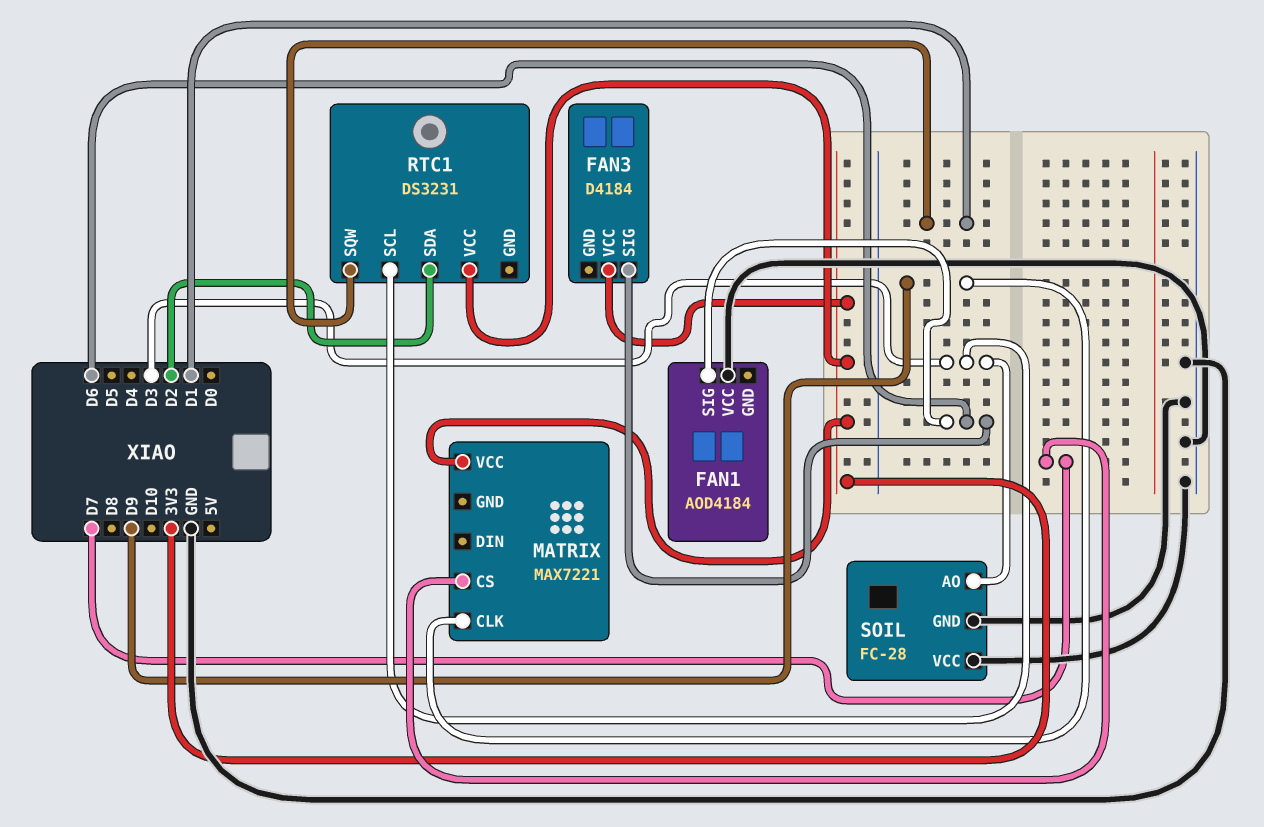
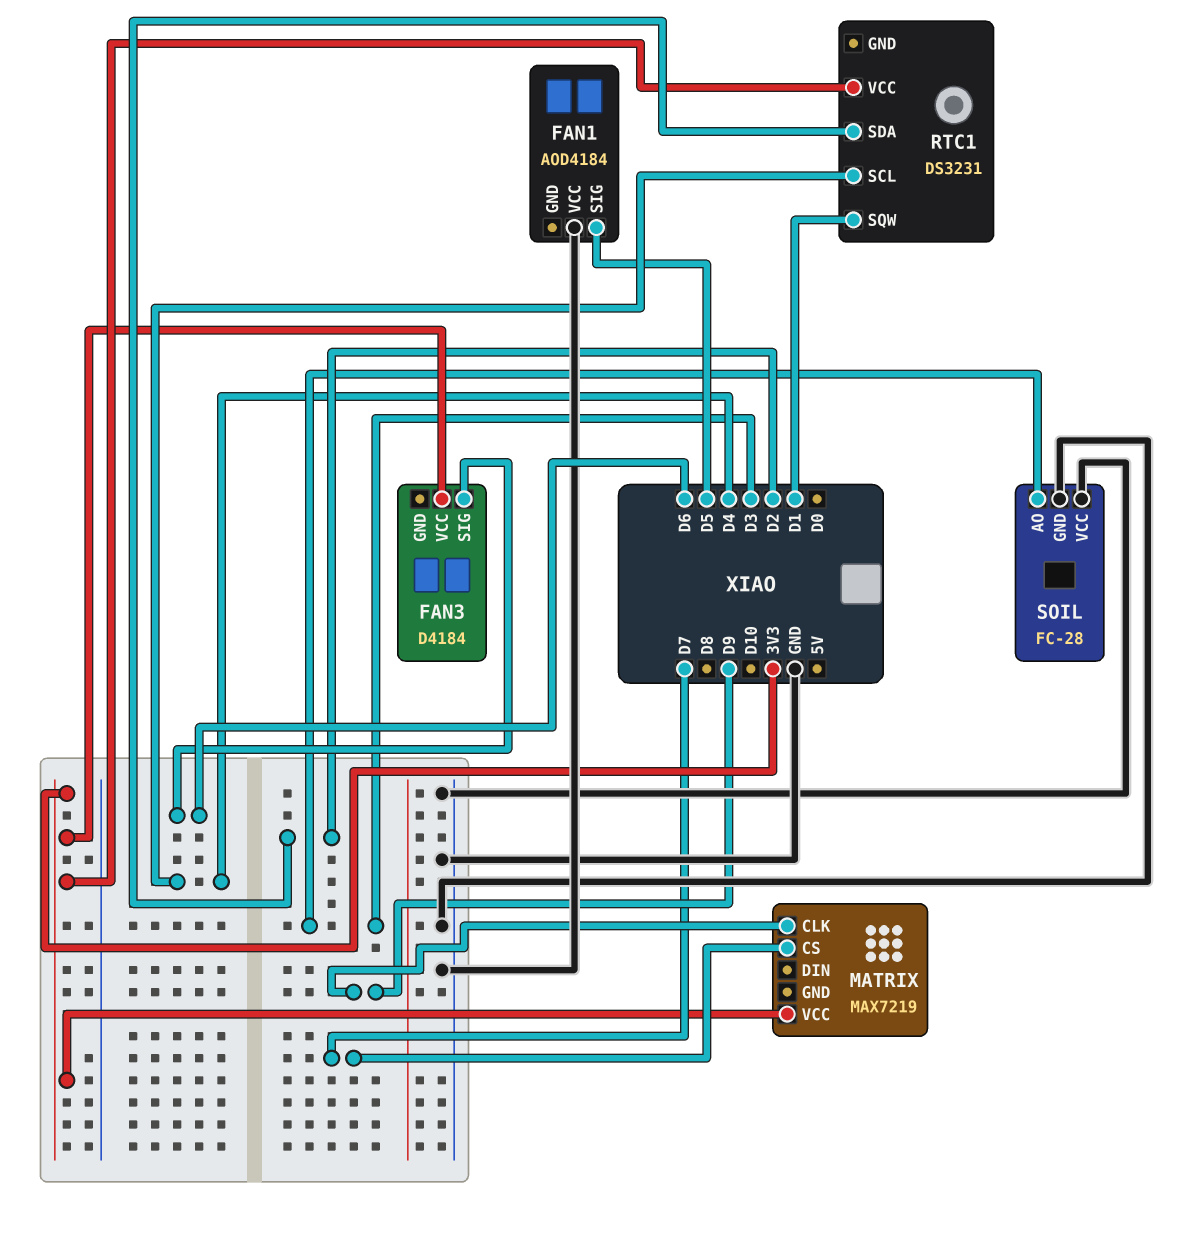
FAN1 pin SIG: D6 -> D5
MATRIX: MAX7221 -> MAX7219
RTC1 pin SCL: D3 -> D4

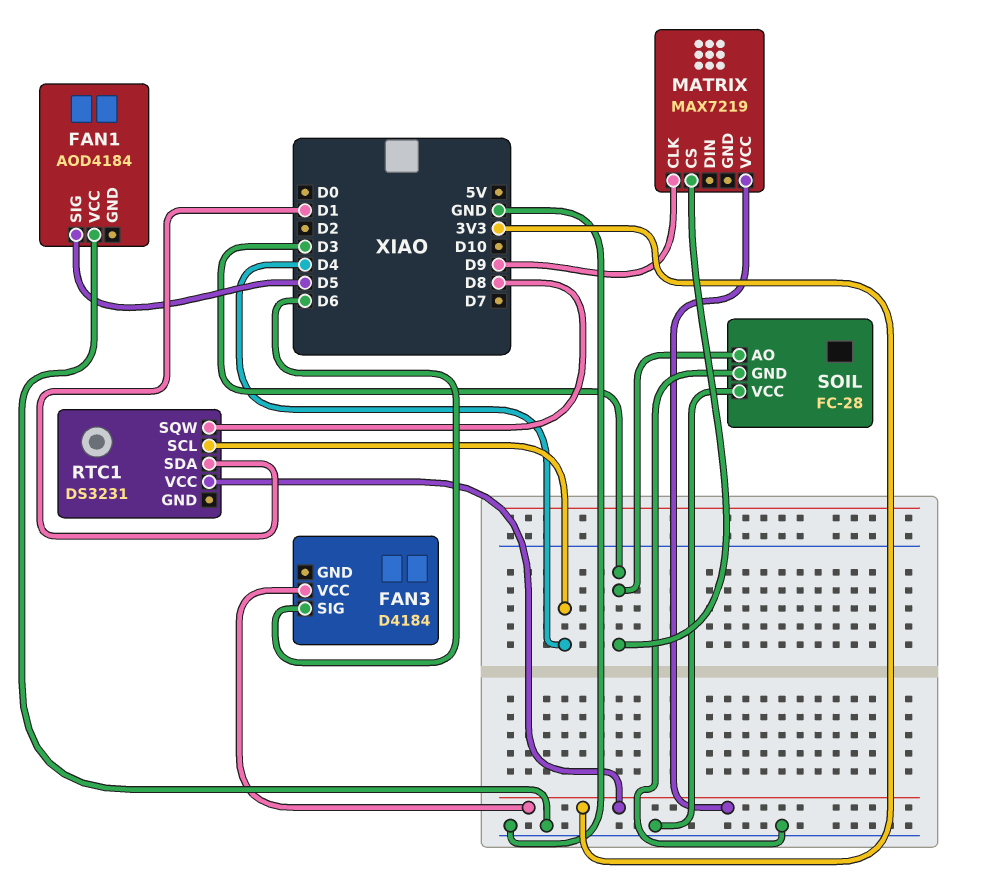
MATRIX pin CS: D7 -> D3
RTC1 pin SDA: D2 -> D1
RTC1 pin SQW: D1 -> D8

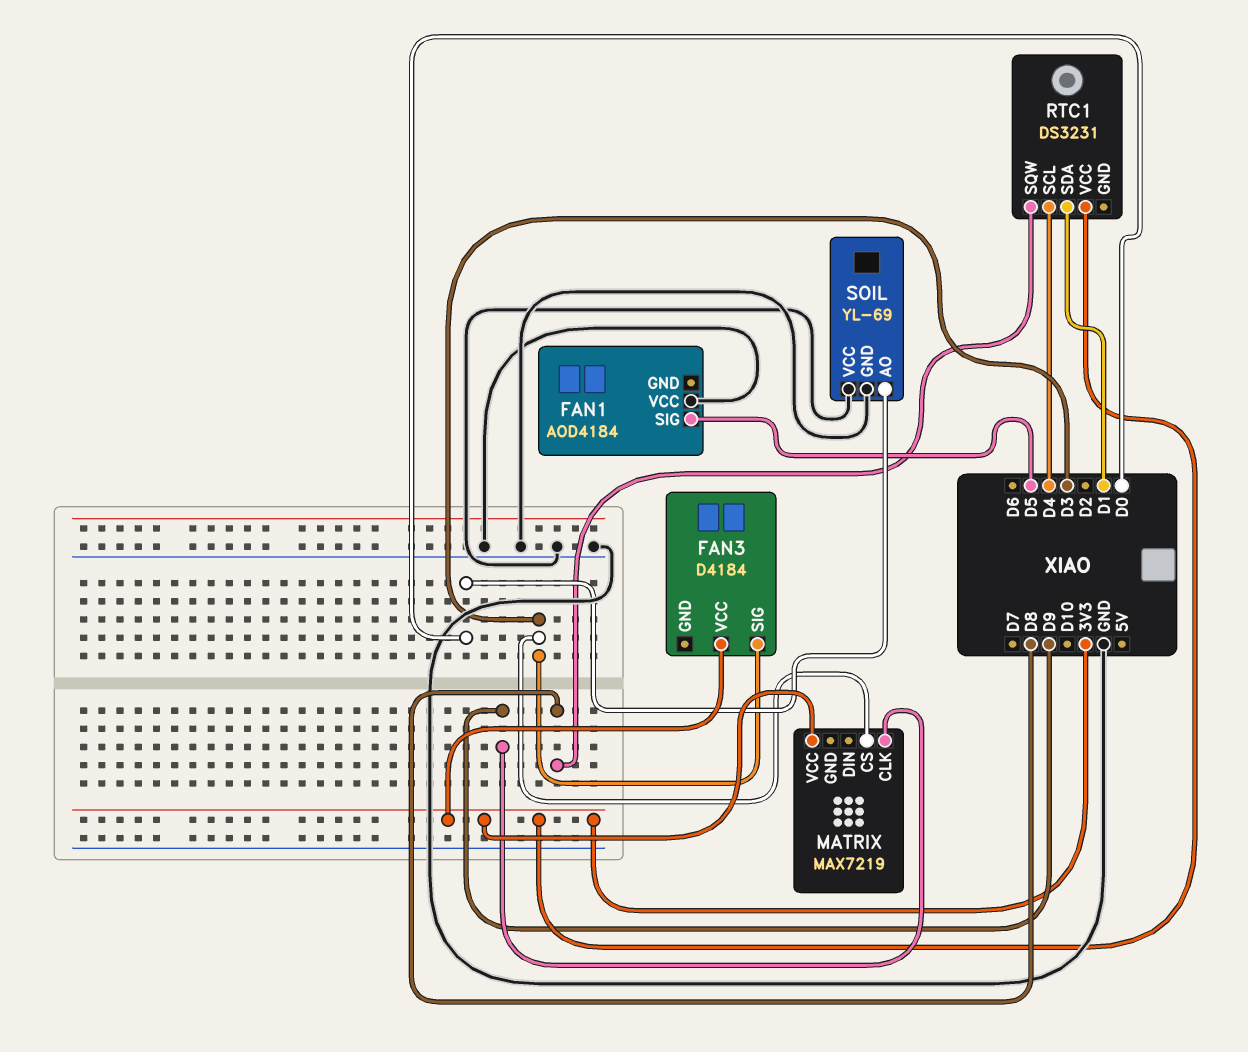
FAN3 pin SIG: D6 -> D3
SOIL: FC-28 -> YL-69
SOIL pin AO: D3 -> D0

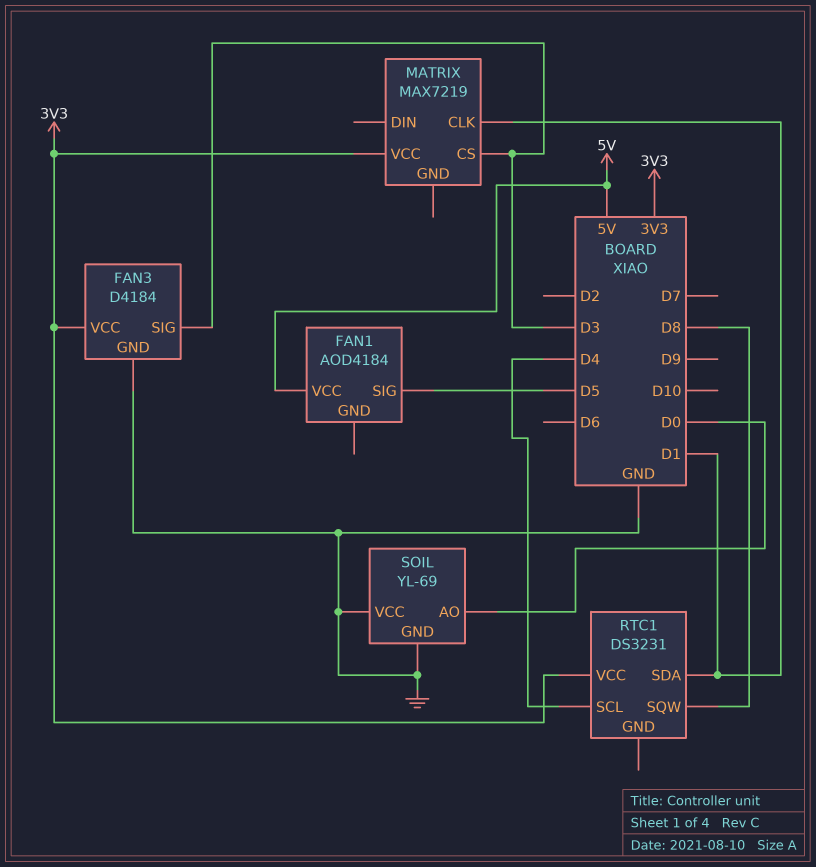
FAN1 pin VCC: GND -> 5V
FAN3 pin GND: none -> GND
MATRIX pin CLK: D9 -> D1

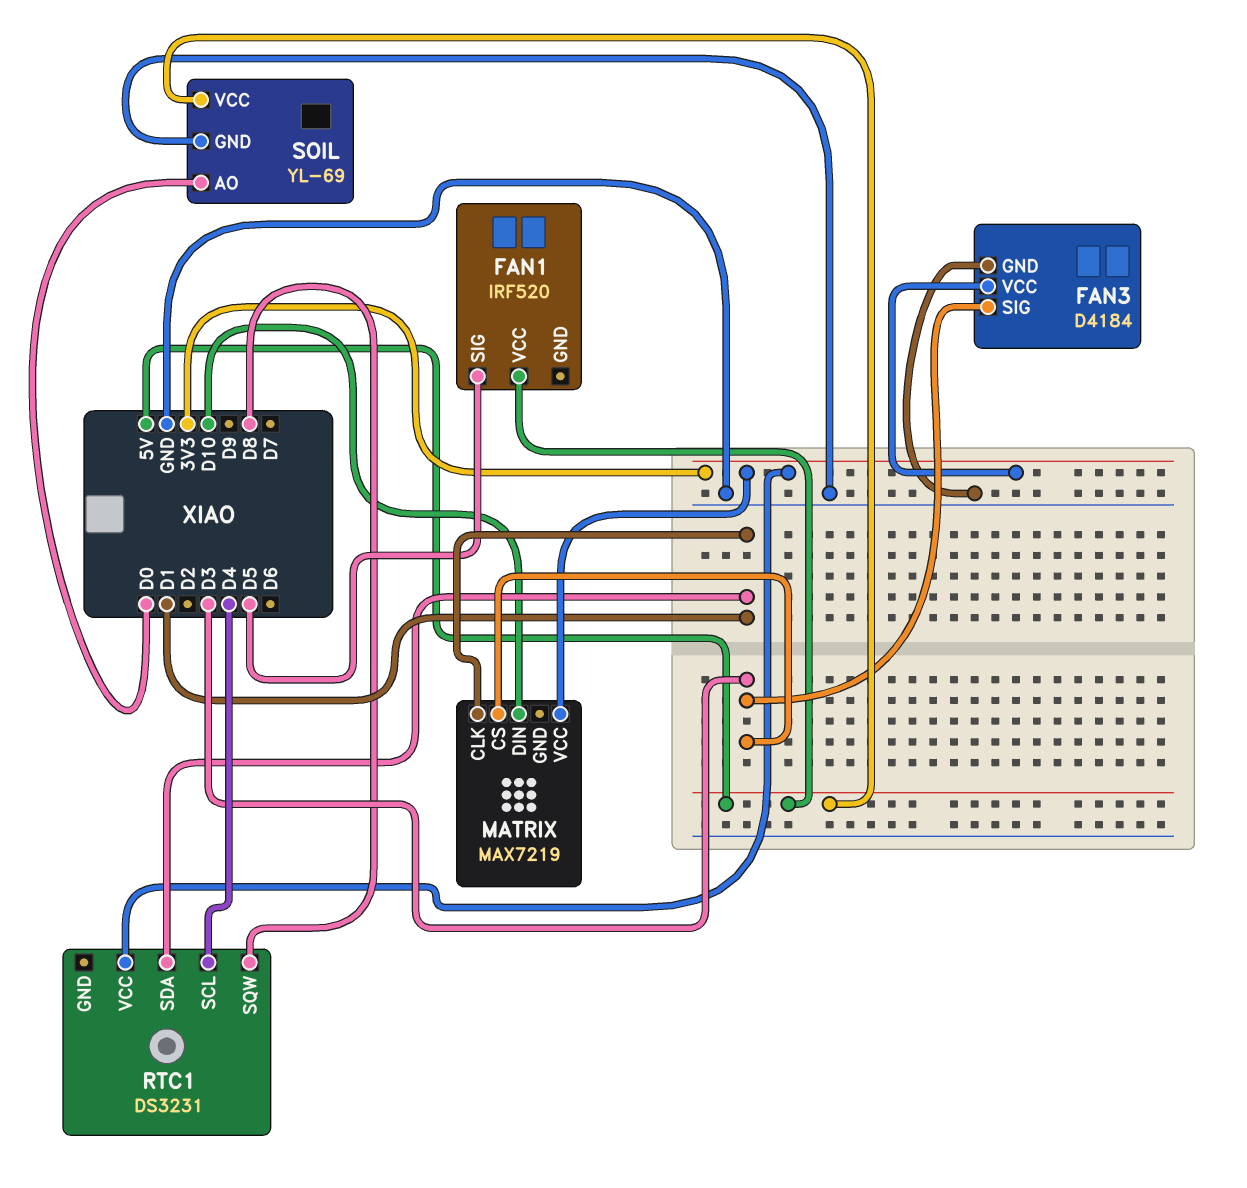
FAN1: AOD4184 -> IRF520
MATRIX pin DIN: none -> D10
SOIL pin VCC: GND -> 5V

